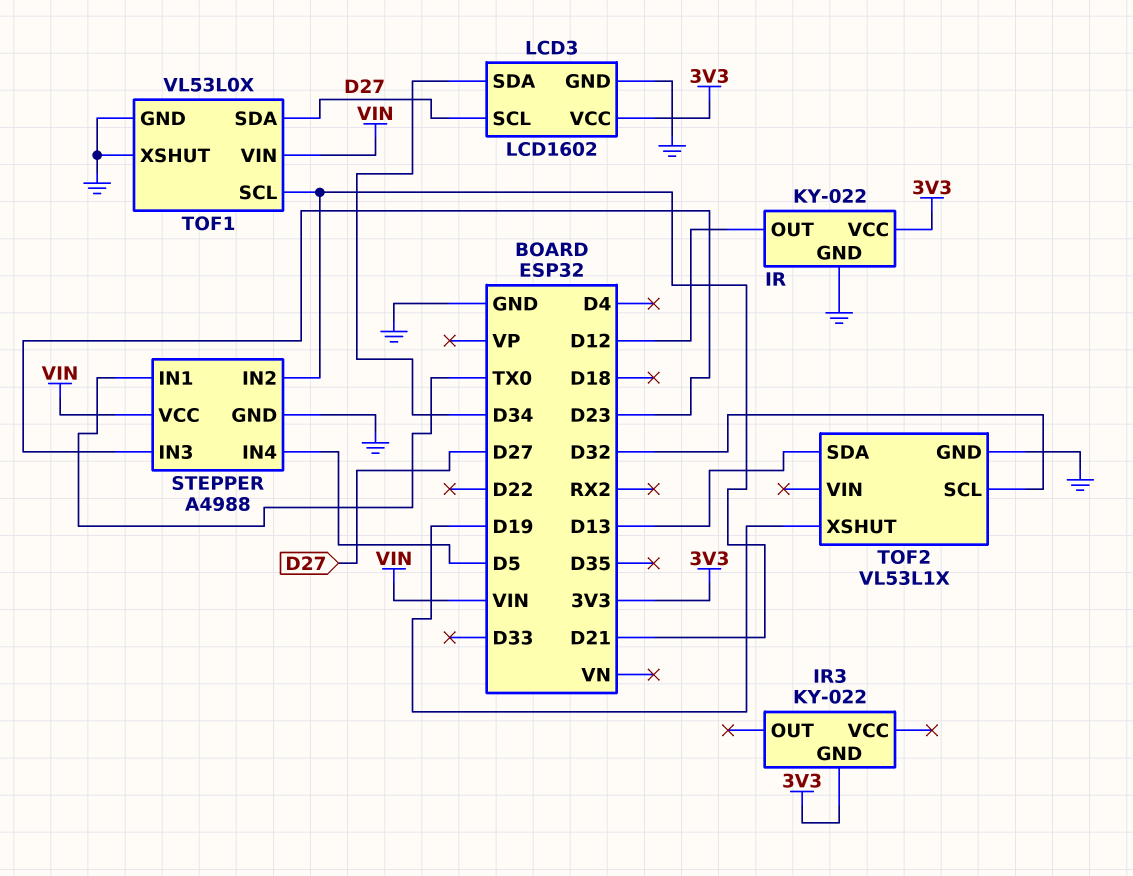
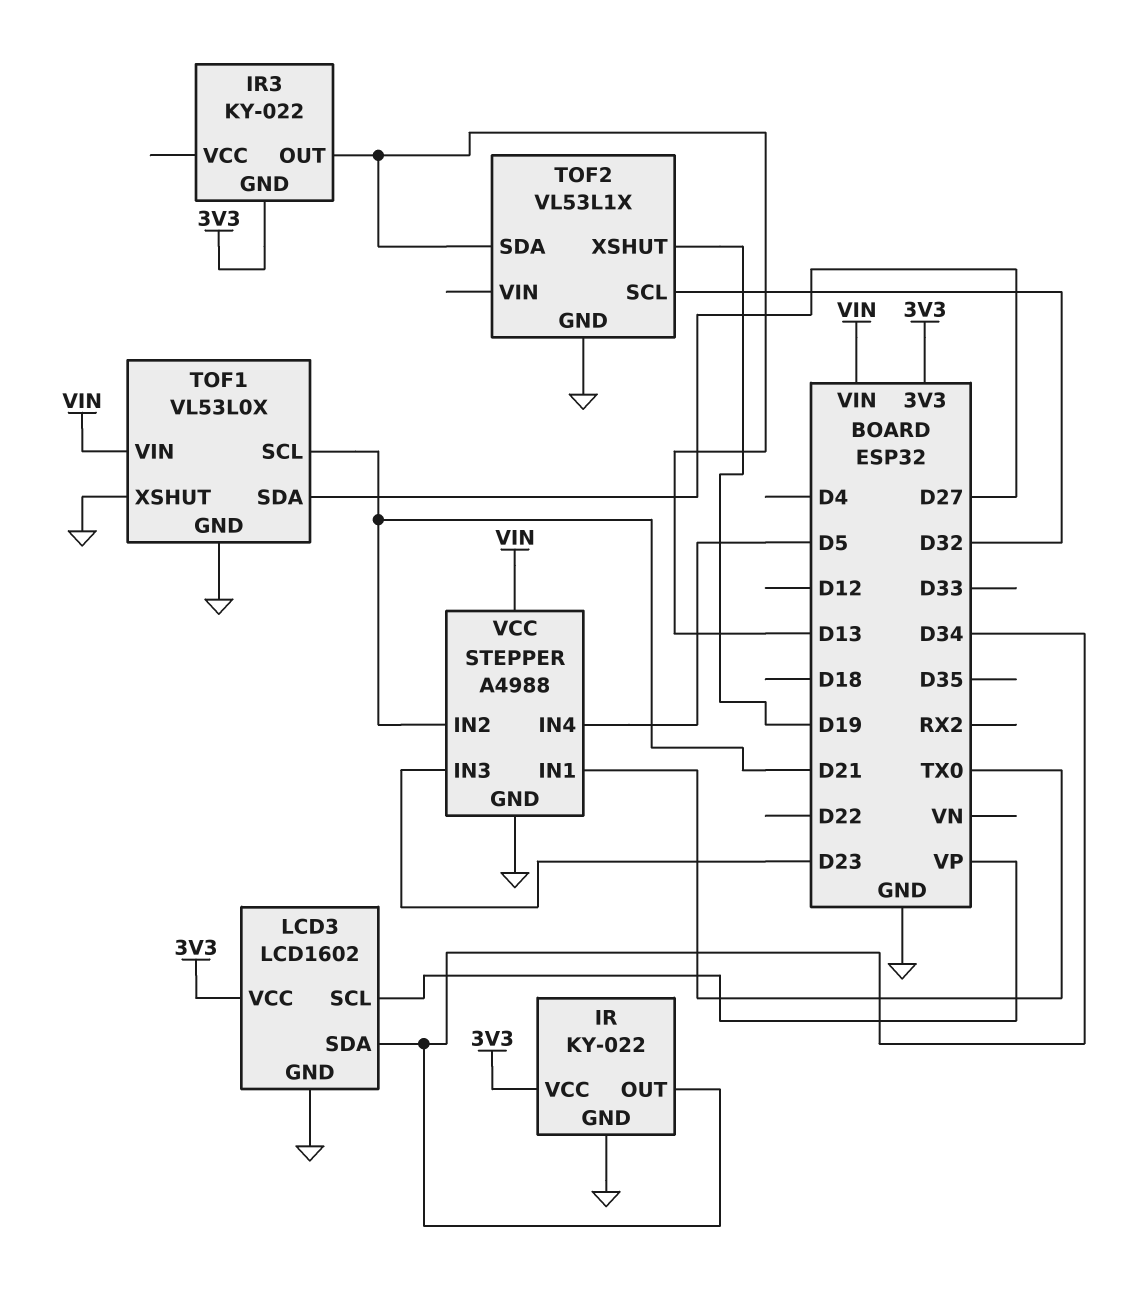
IR pin OUT: D12 -> D34
IR3 pin OUT: none -> D13
LCD3 pin SCL: D27 -> VP

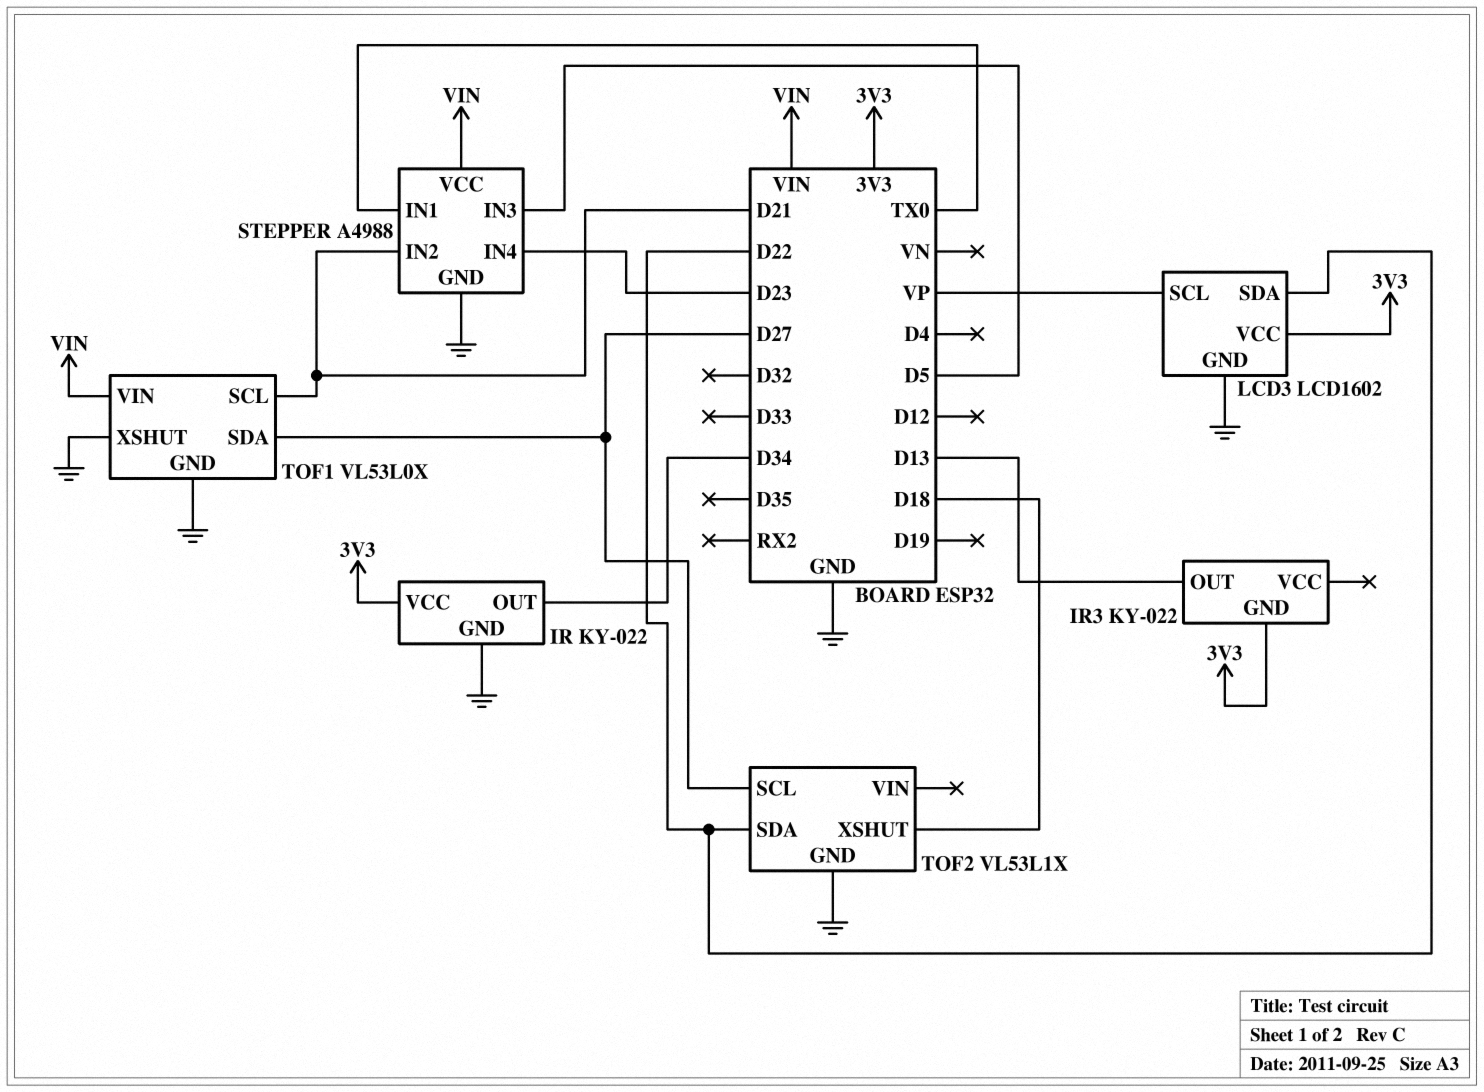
LCD3 pin SDA: D34 -> D22
STEPPER pin IN3: D23 -> D5
STEPPER pin IN4: D5 -> D23
TOF2 pin SCL: D32 -> D27
TOF2 pin SDA: D13 -> D22
TOF2 pin XSHUT: D19 -> D18

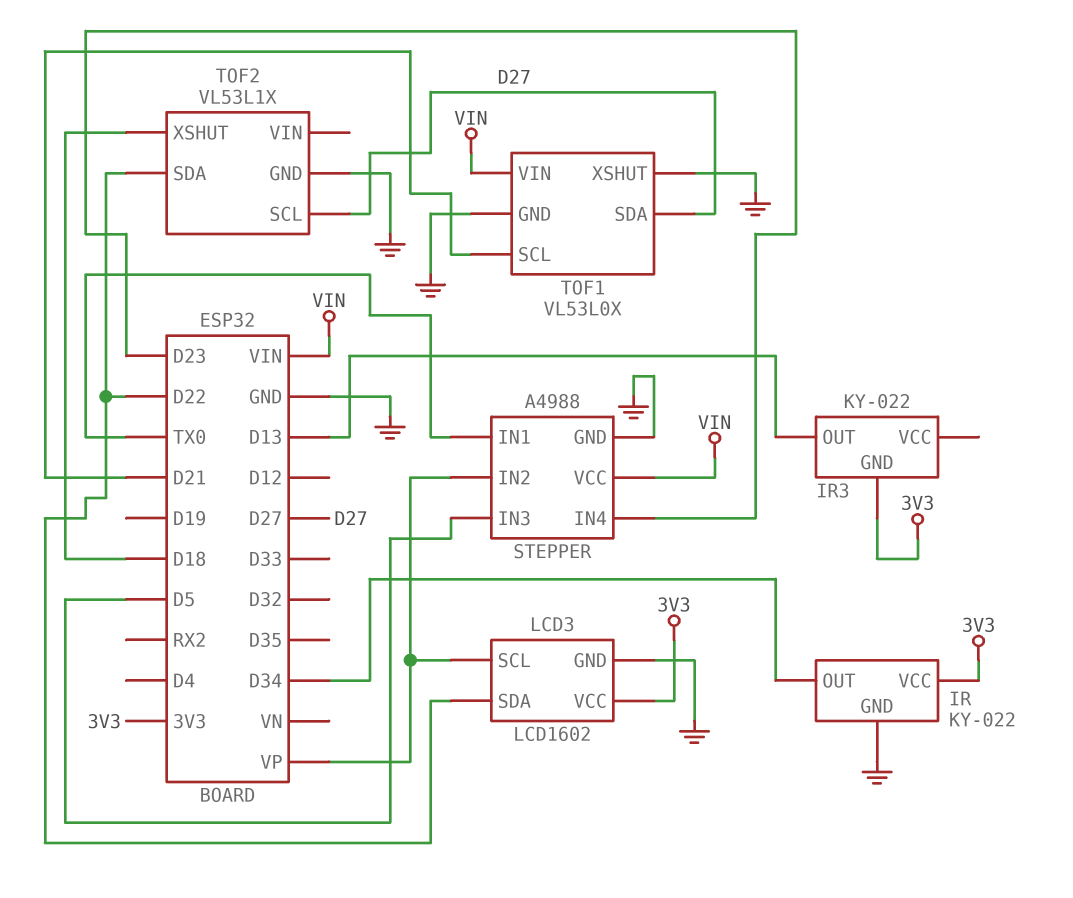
STEPPER pin IN2: D21 -> VP

